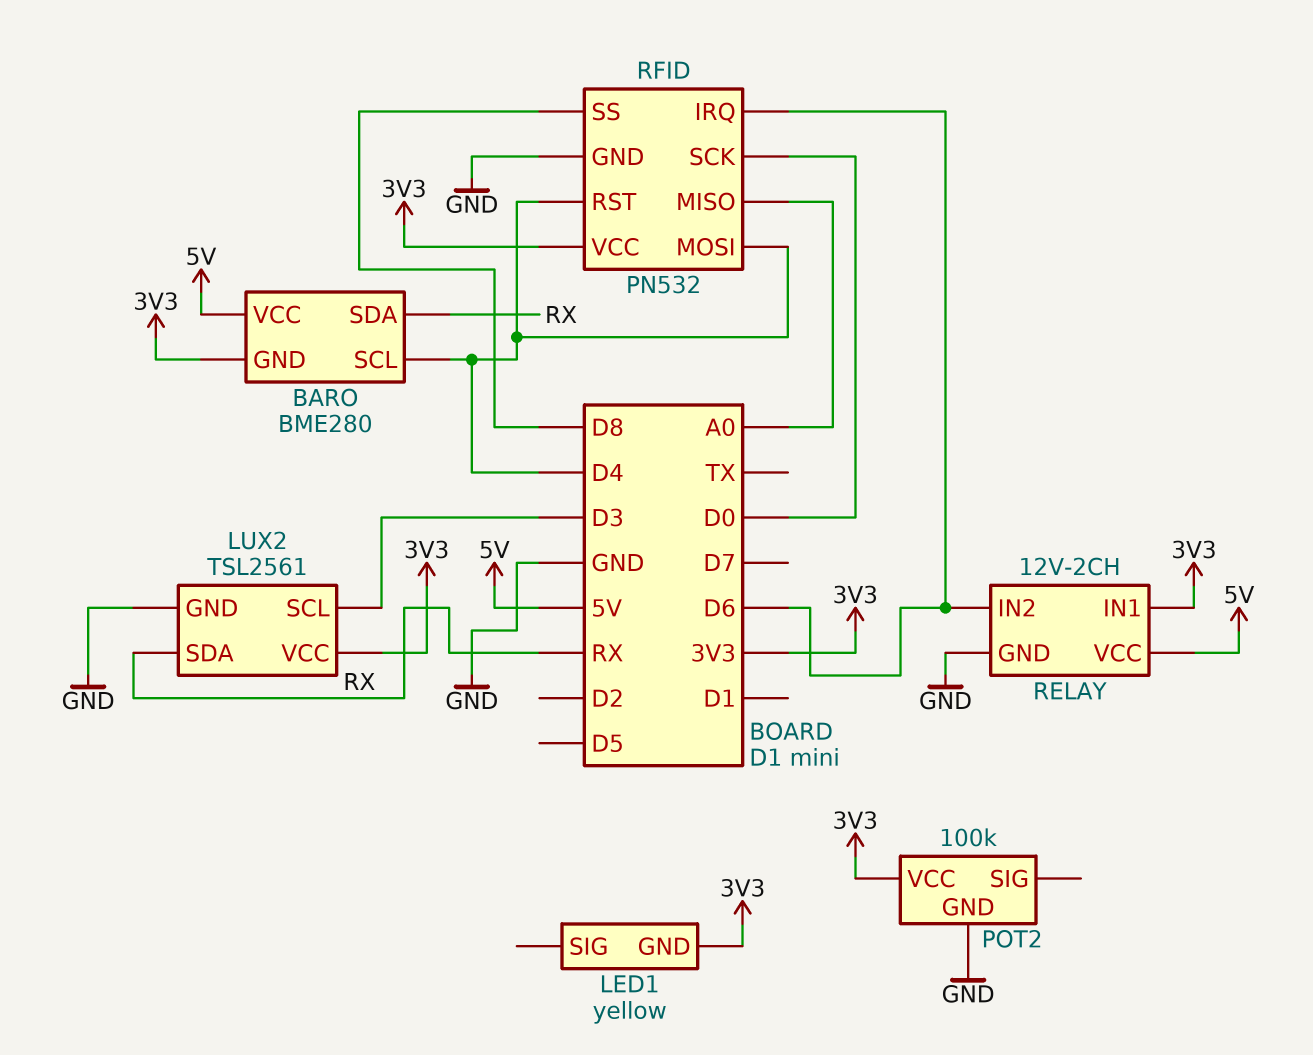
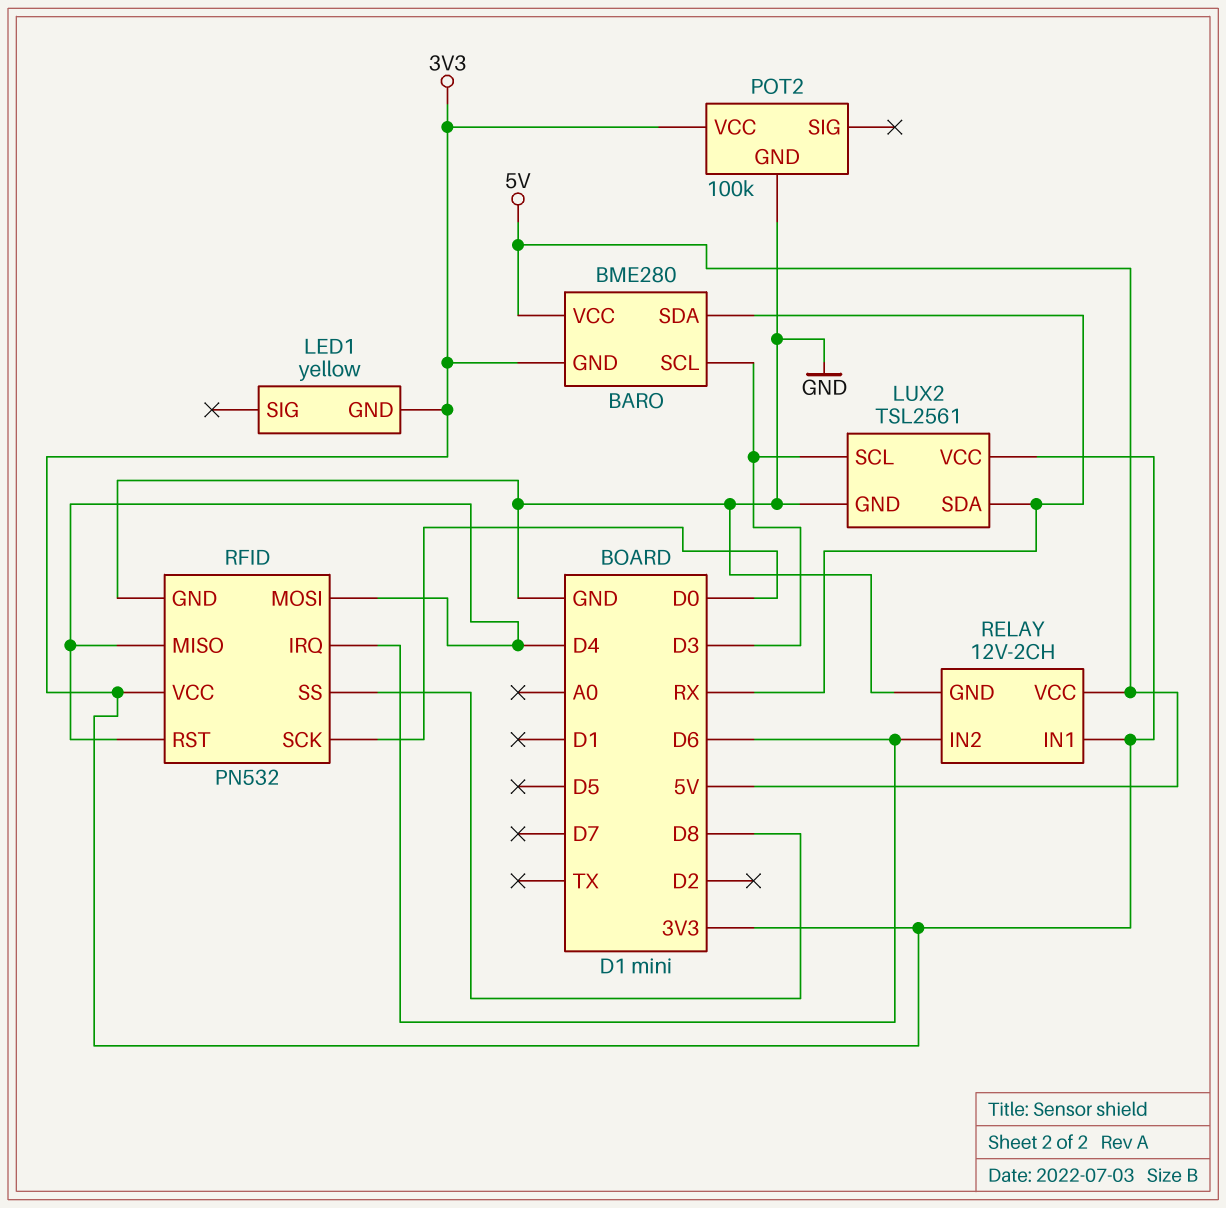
BARO pin SCL: D4 -> D3
RFID pin MISO: A0 -> D4

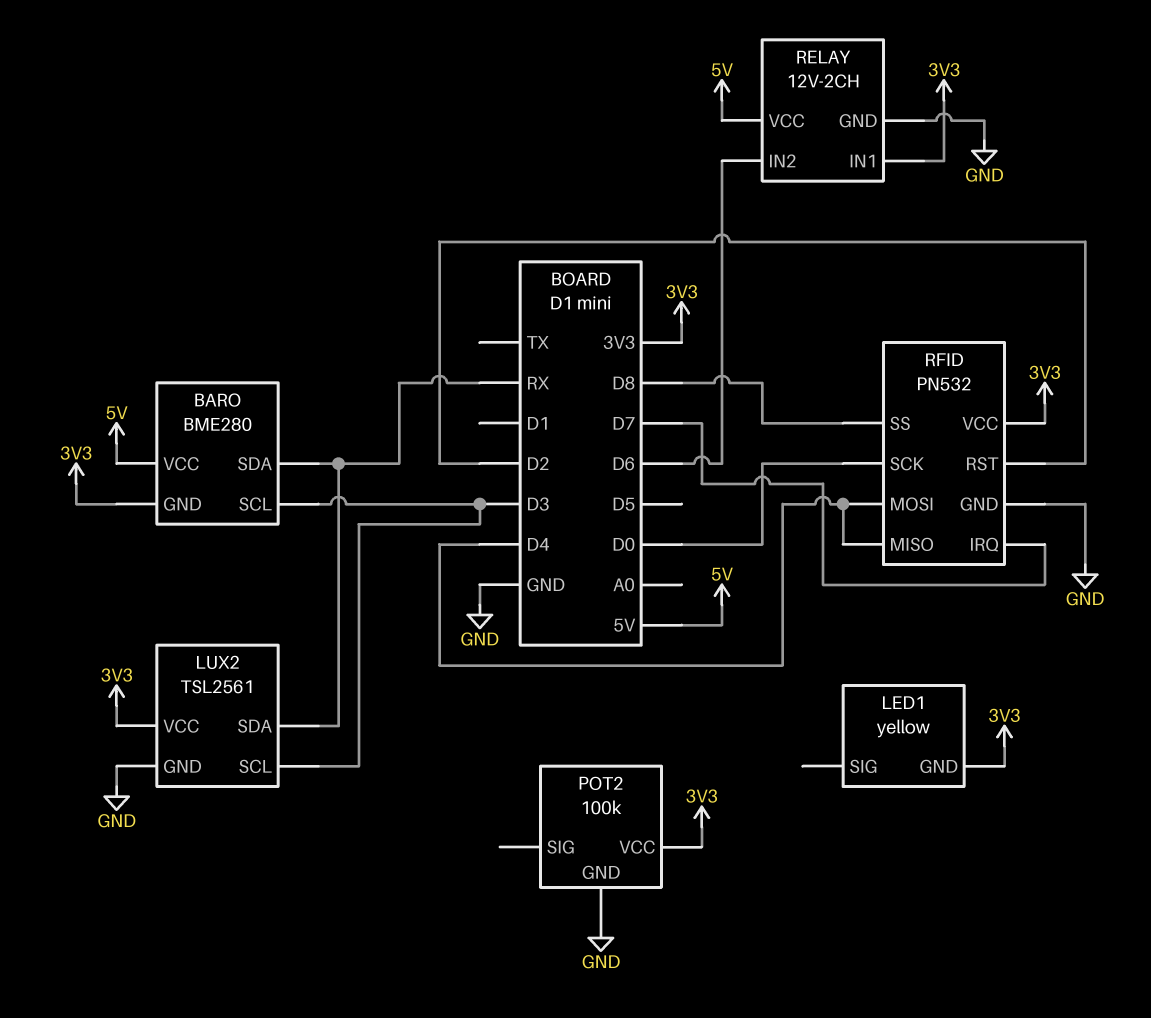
RFID pin IRQ: D6 -> D7
RFID pin RST: D4 -> D2

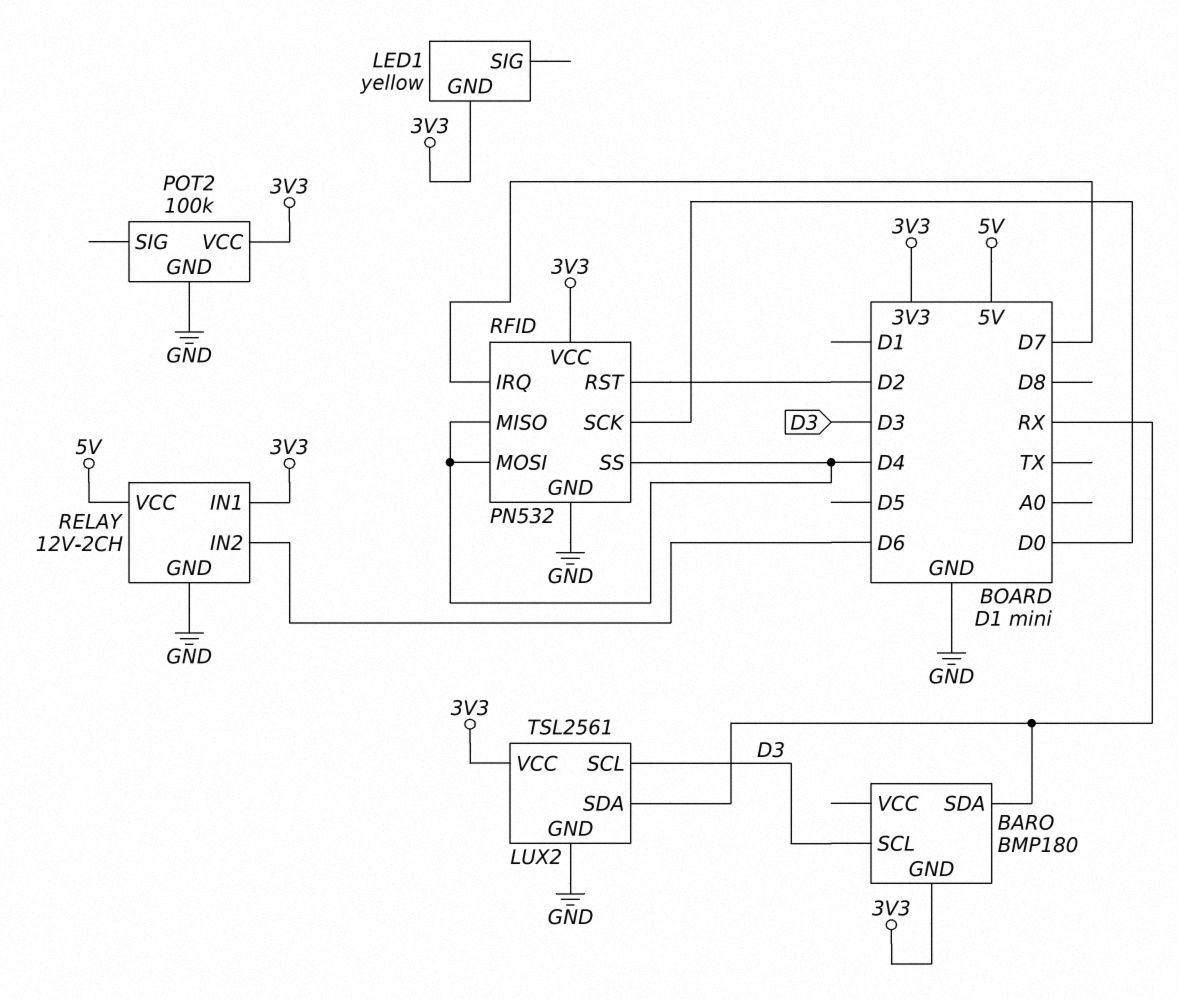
BARO: BME280 -> BMP180
BARO pin VCC: 5V -> none
RFID pin SS: D8 -> D4

